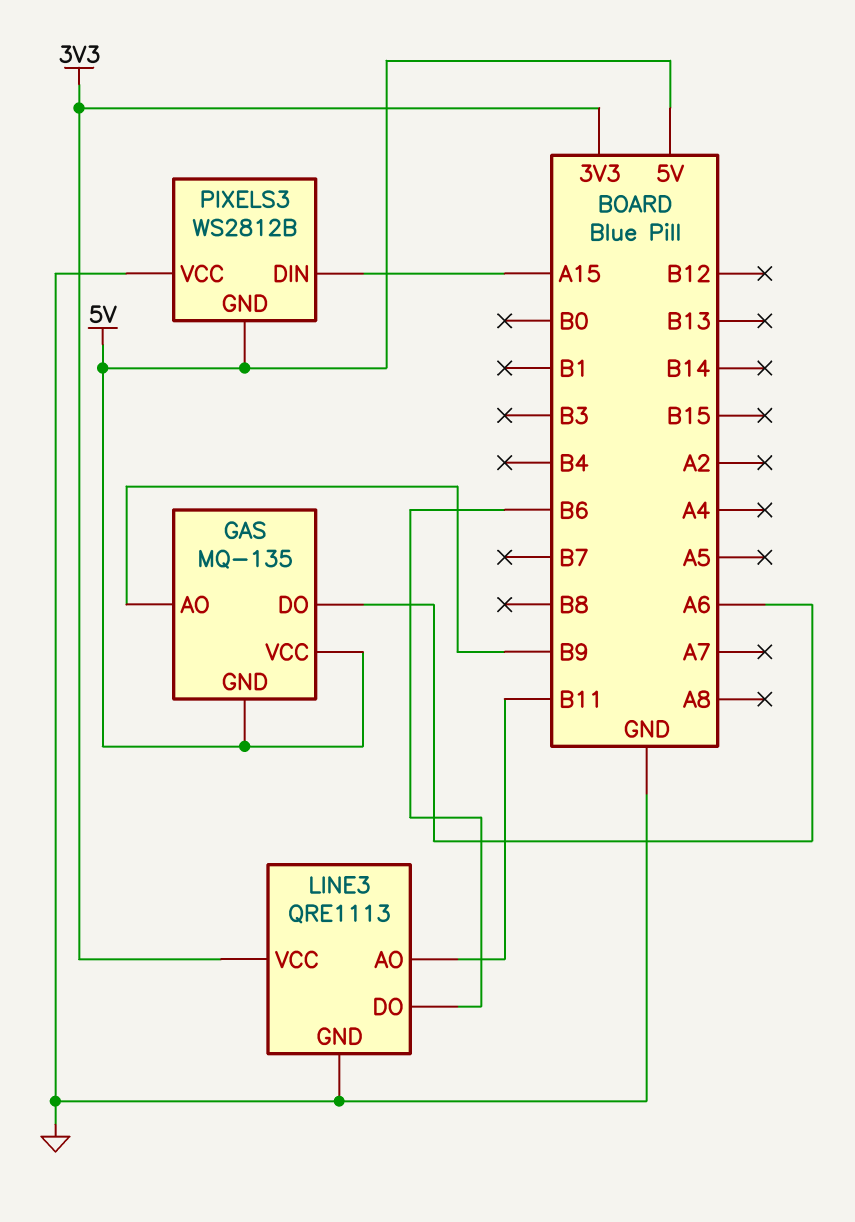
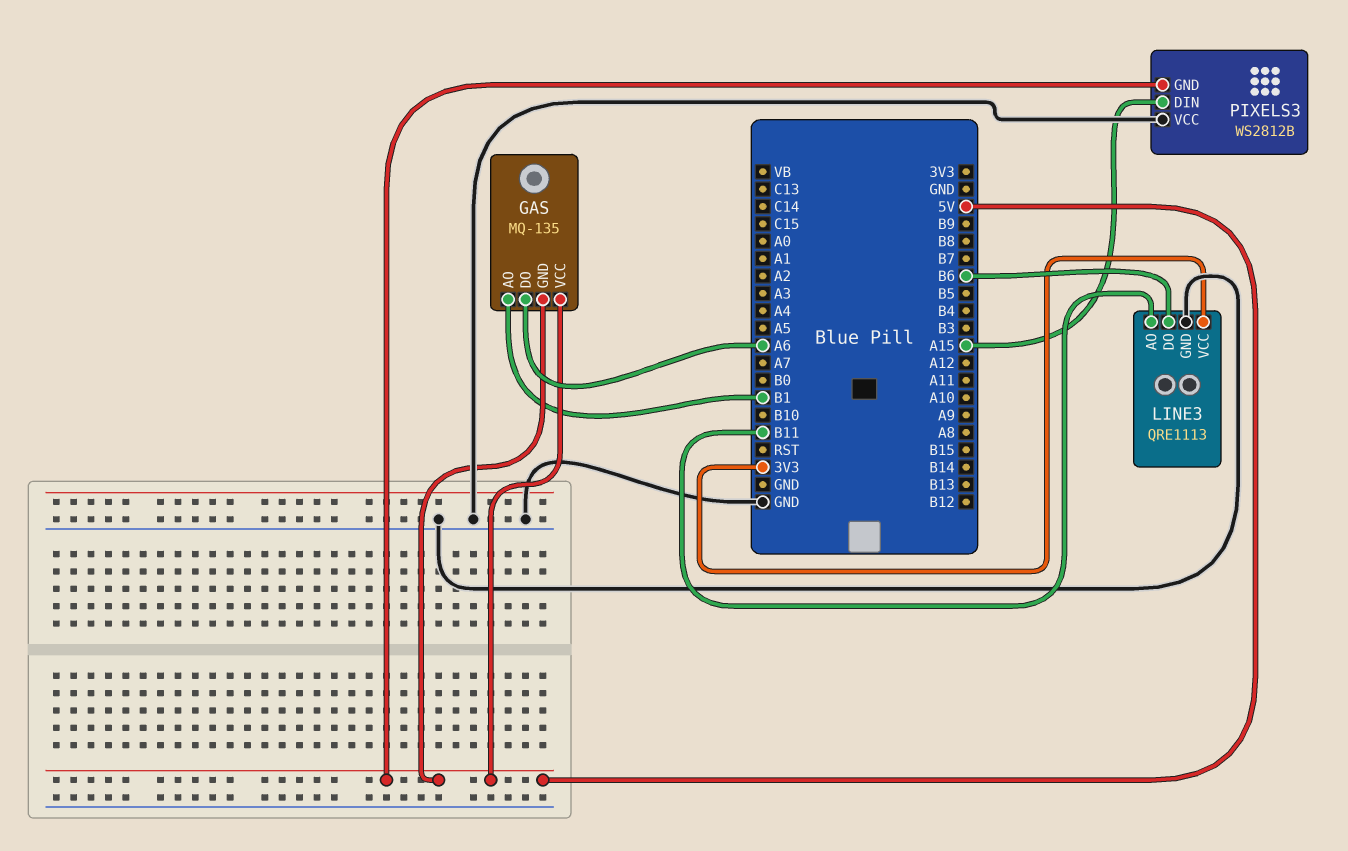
GAS pin AO: B9 -> B1

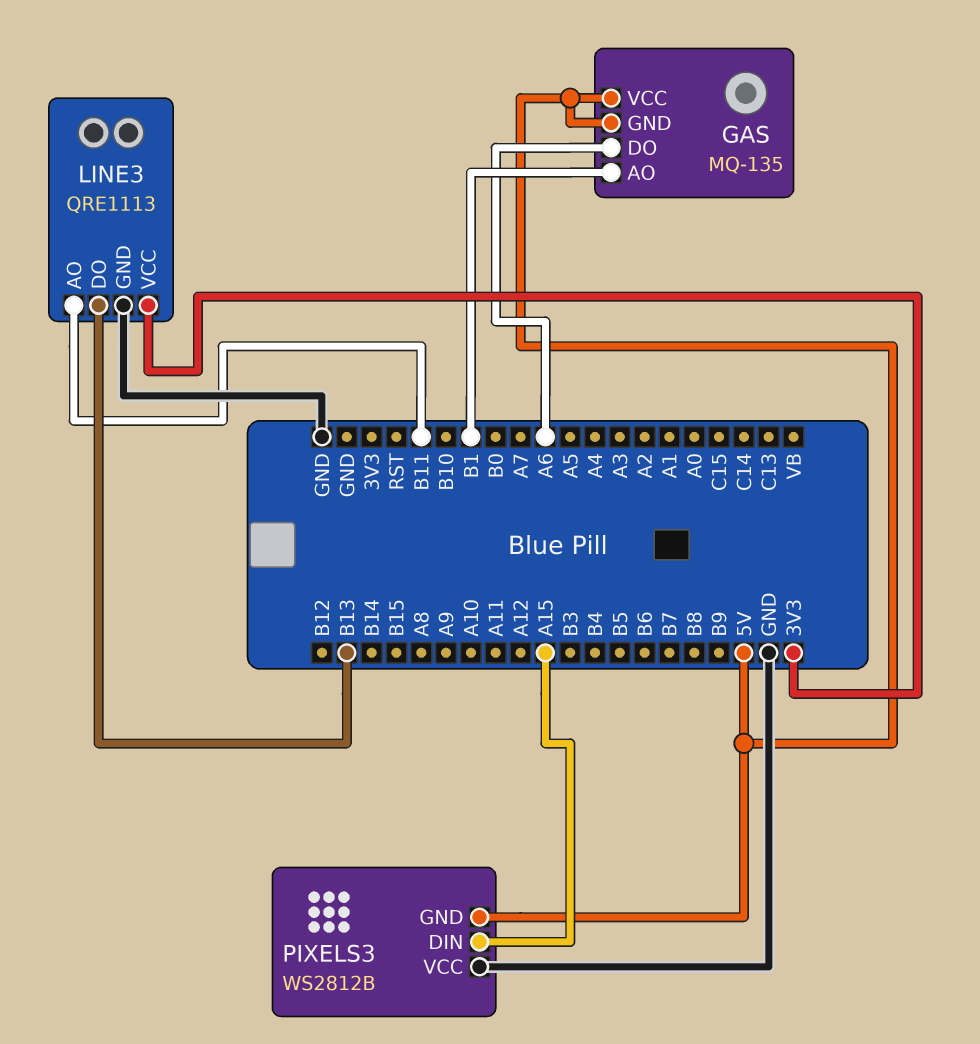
LINE3 pin DO: B6 -> B13

